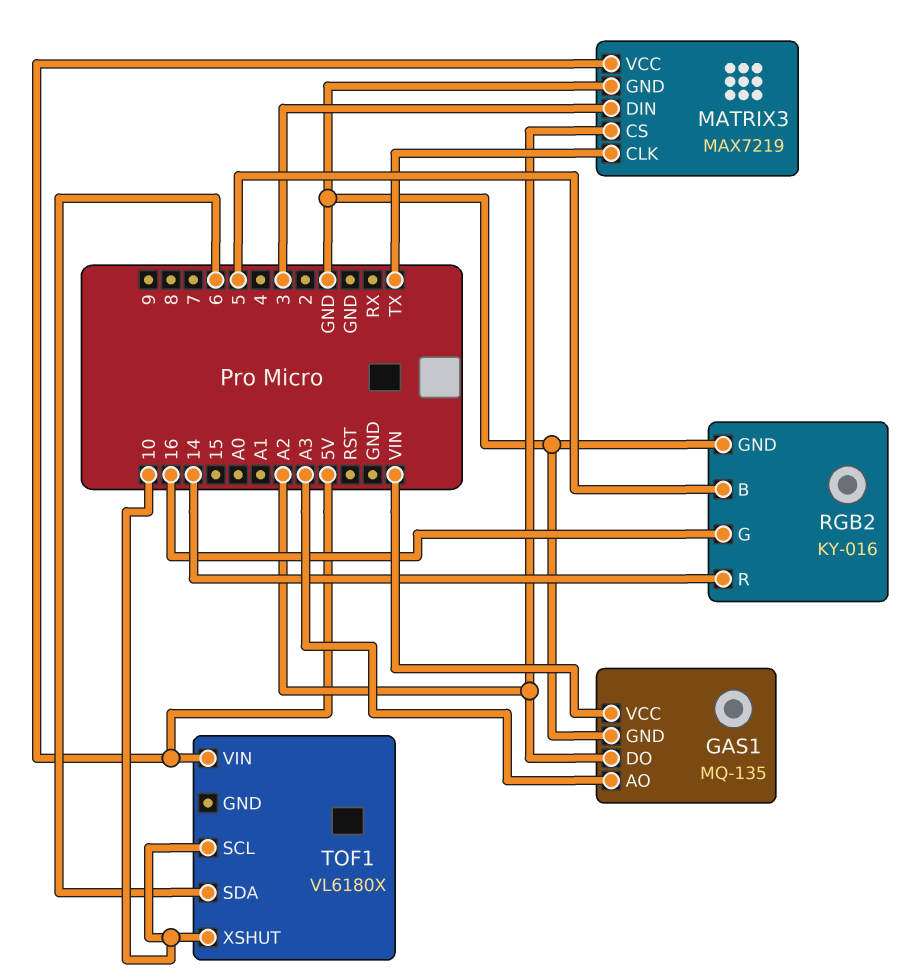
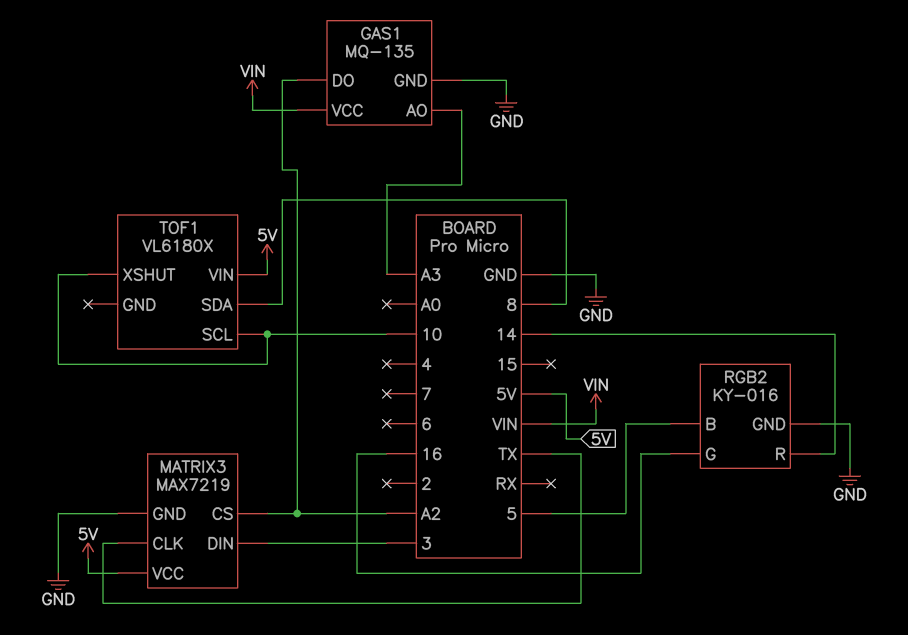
TOF1 pin SDA: 6 -> 8

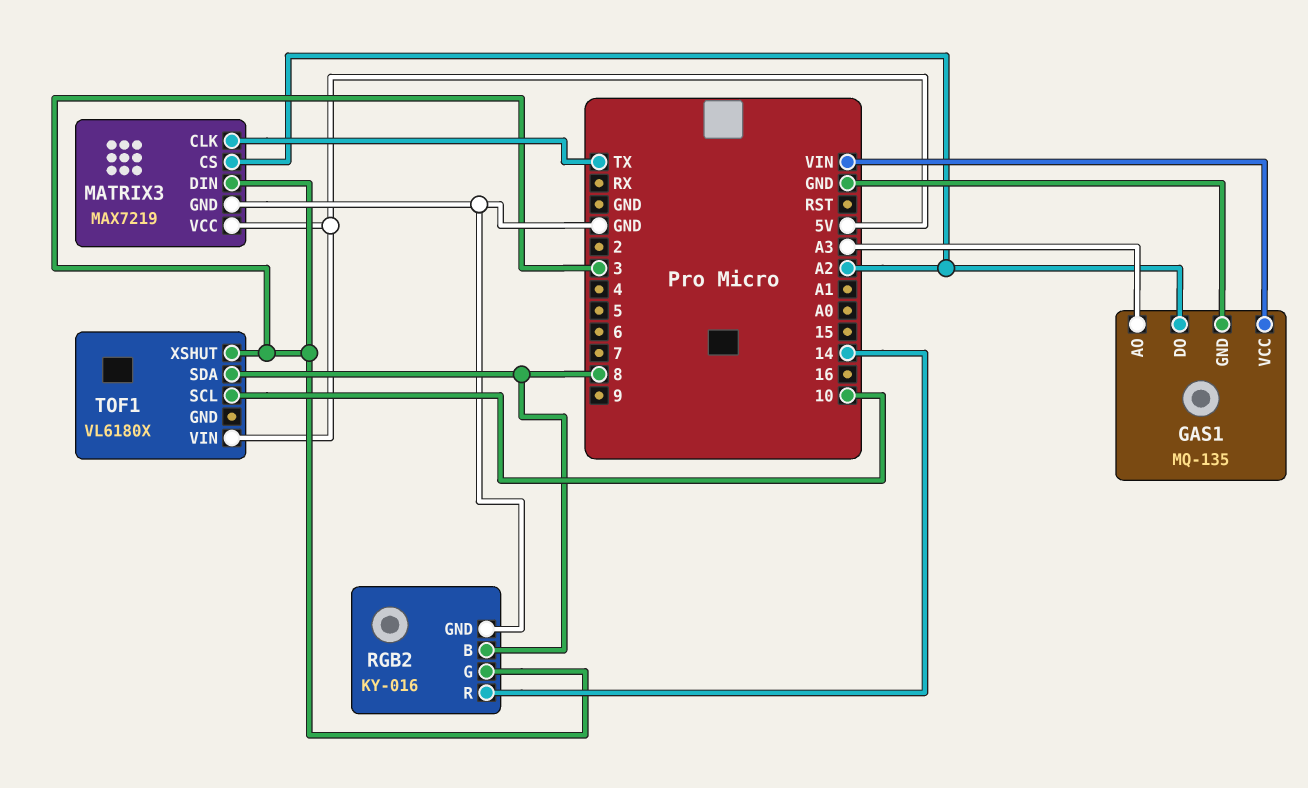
RGB2 pin B: 5 -> 8
RGB2 pin G: 16 -> 3
TOF1 pin XSHUT: 10 -> 3

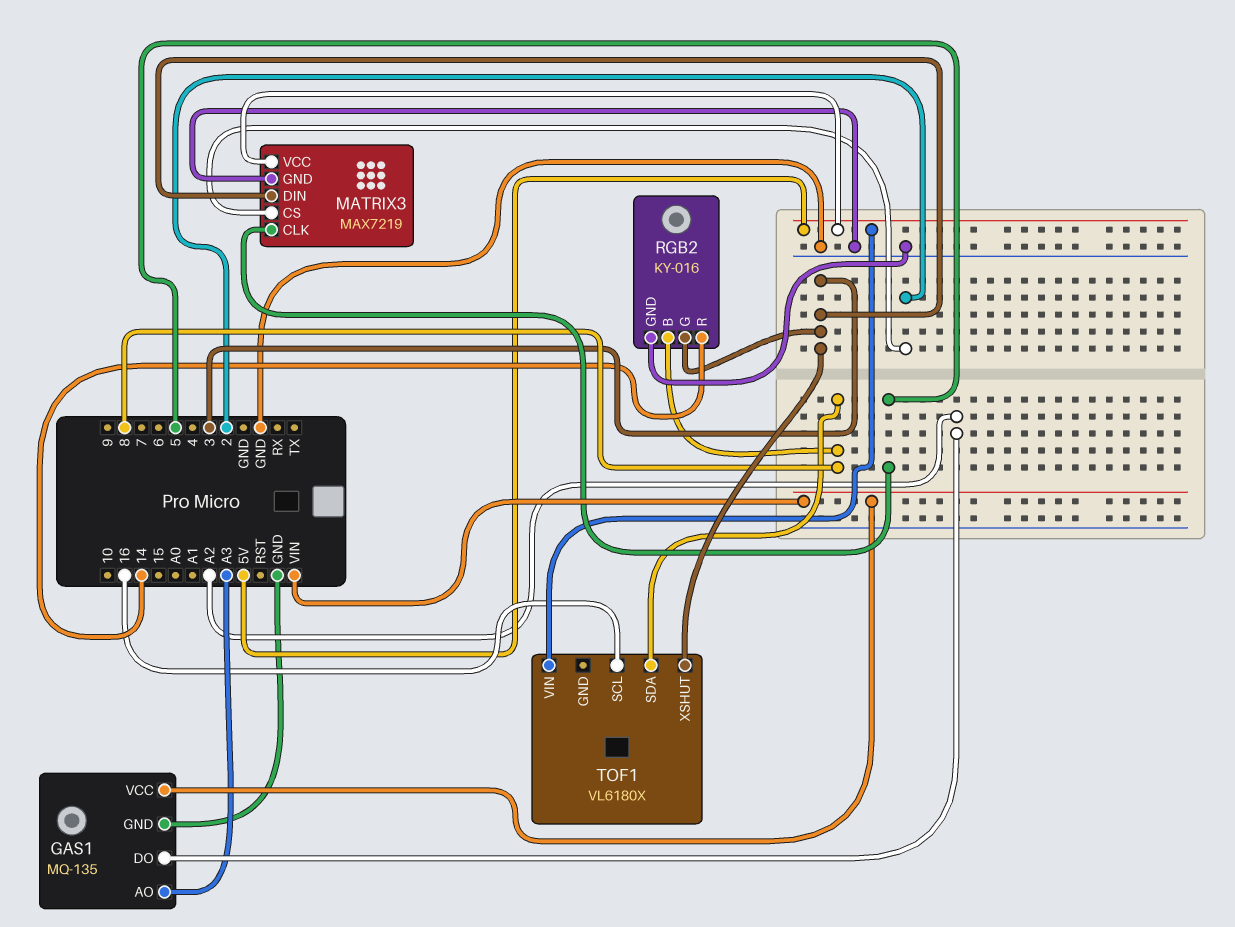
MATRIX3 pin CLK: TX -> 5
MATRIX3 pin CS: A2 -> 2
TOF1 pin SCL: 10 -> 16

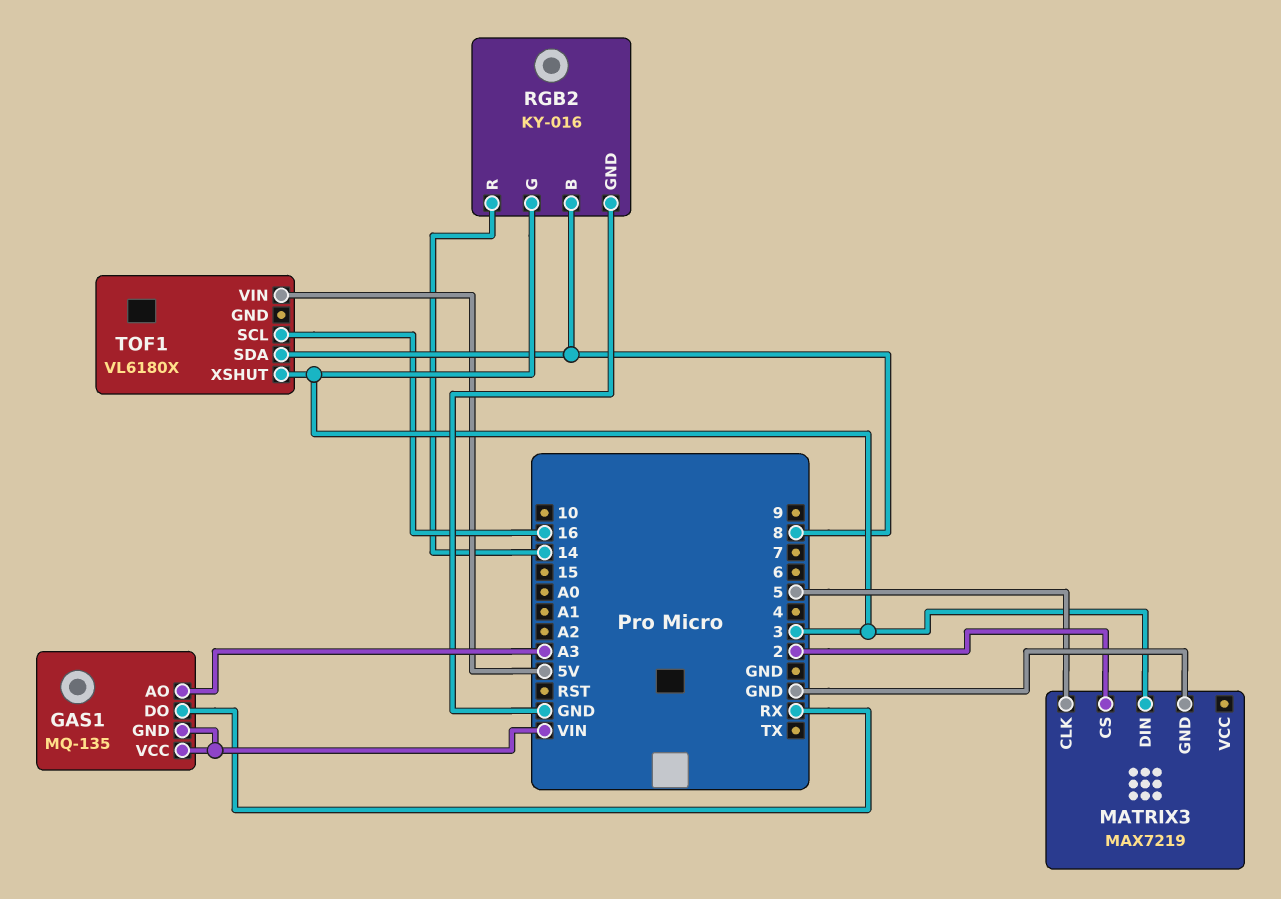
GAS1 pin DO: A2 -> RX
GAS1 pin GND: GND -> VIN
MATRIX3 pin VCC: 5V -> none

